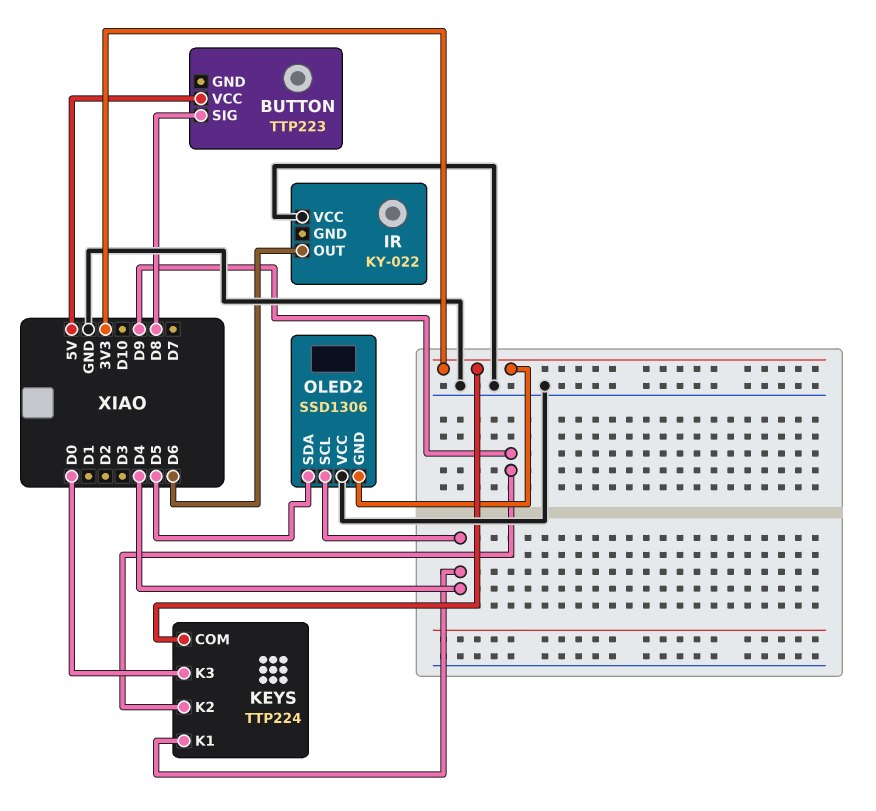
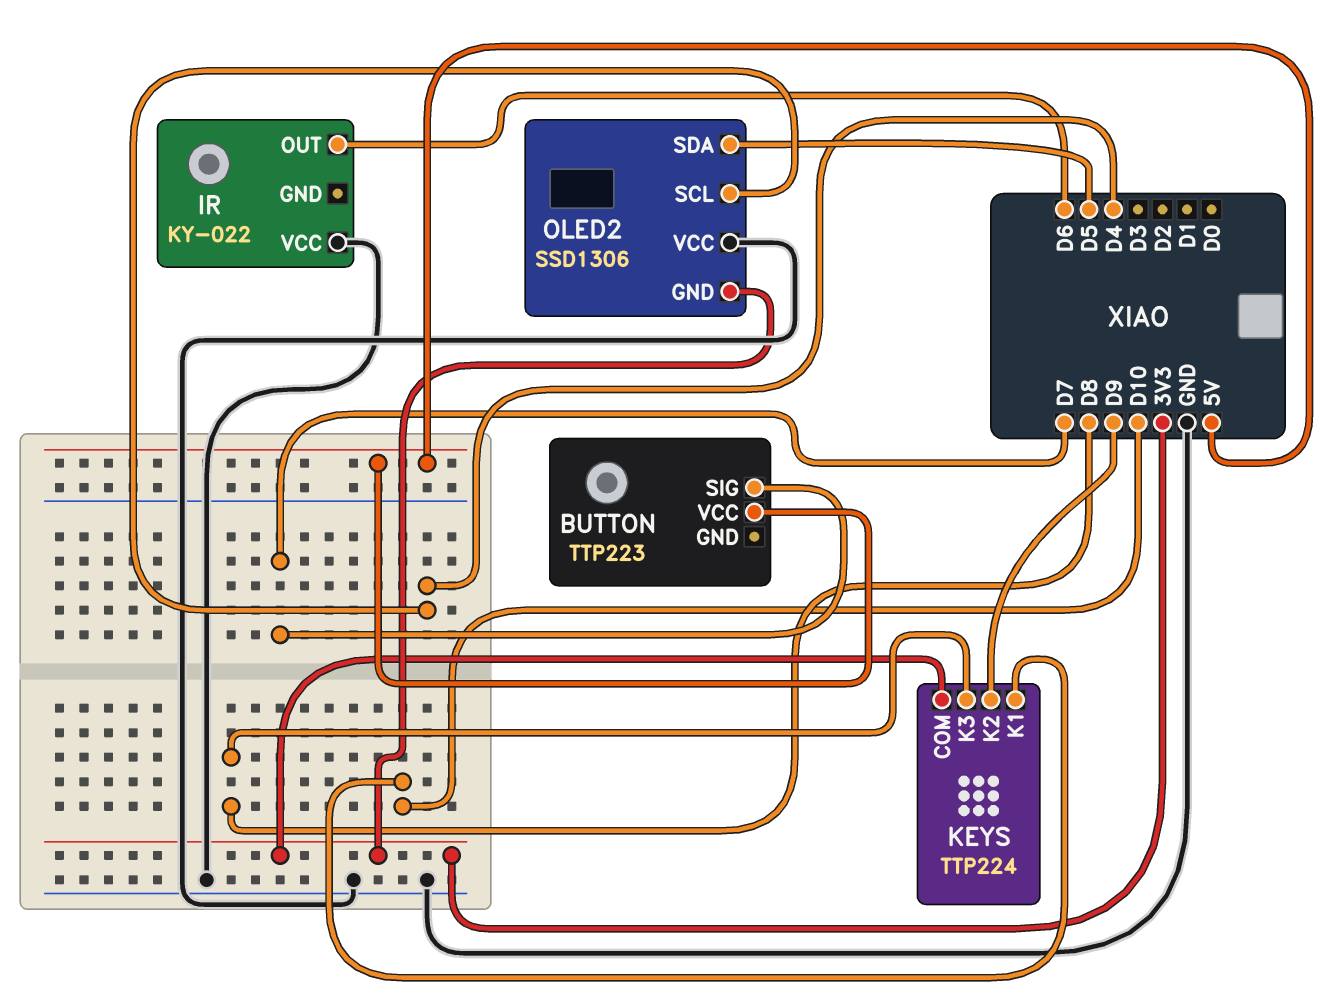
BUTTON pin SIG: D8 -> D7
KEYS pin K1: D4 -> D10
KEYS pin K3: D0 -> D8

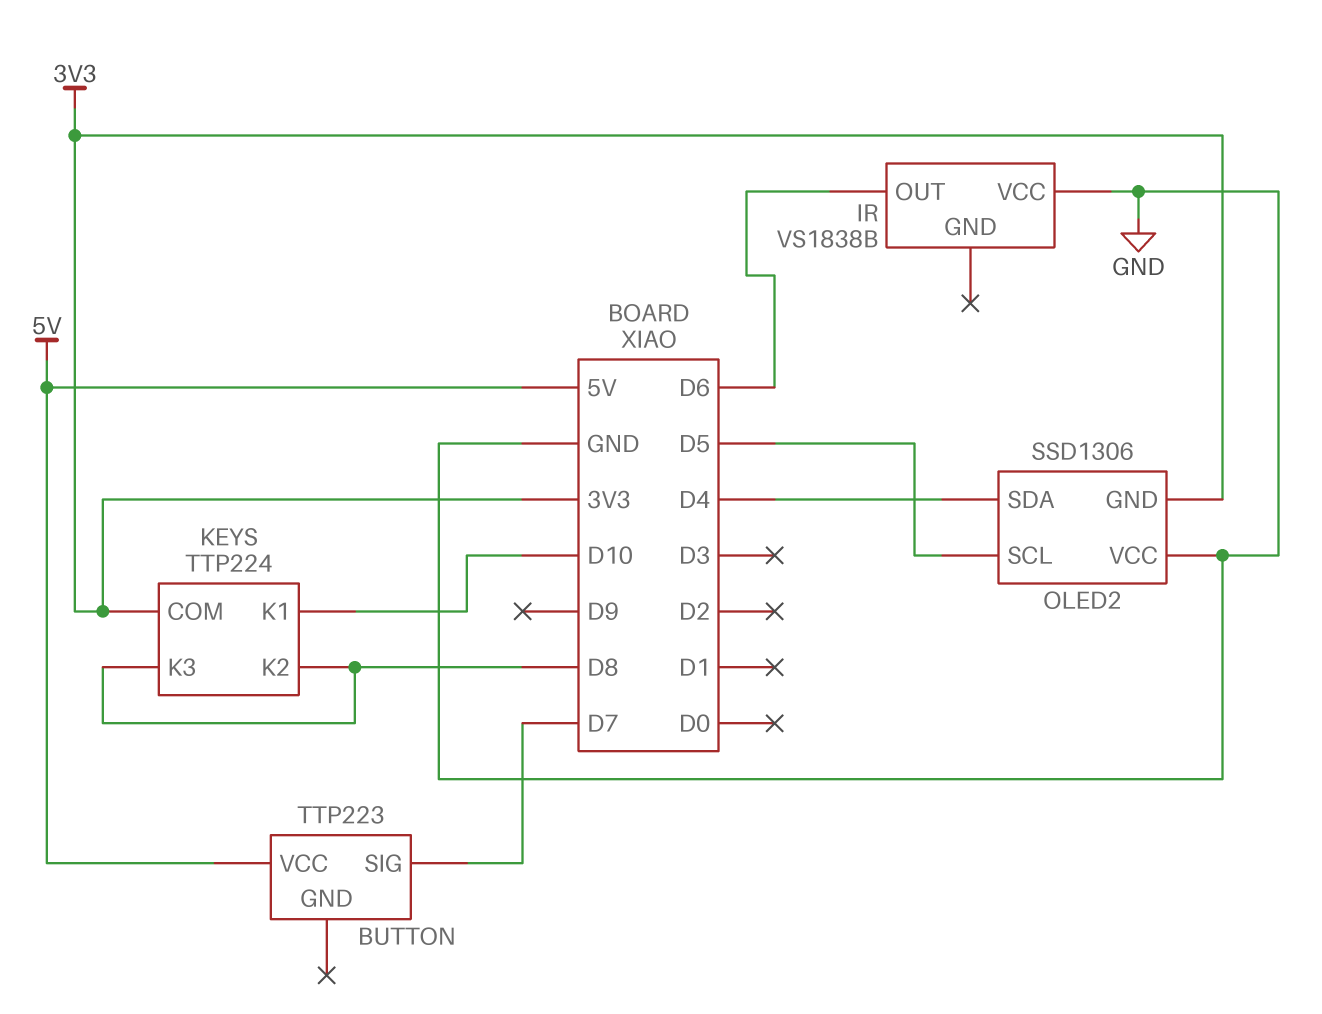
IR: KY-022 -> VS1838B
KEYS pin K2: D9 -> D8
OLED2 pin SCL: D4 -> D5
OLED2 pin SDA: D5 -> D4

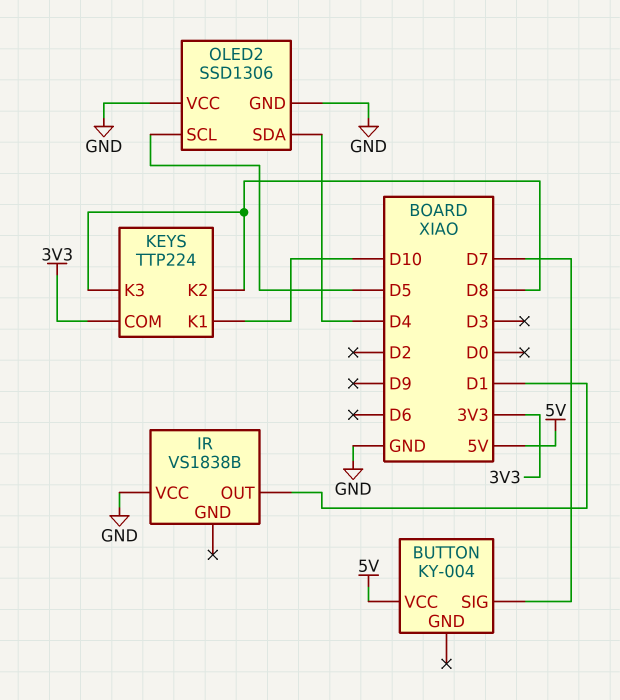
BUTTON: TTP223 -> KY-004
IR pin OUT: D6 -> D1
OLED2 pin GND: 3V3 -> GND

